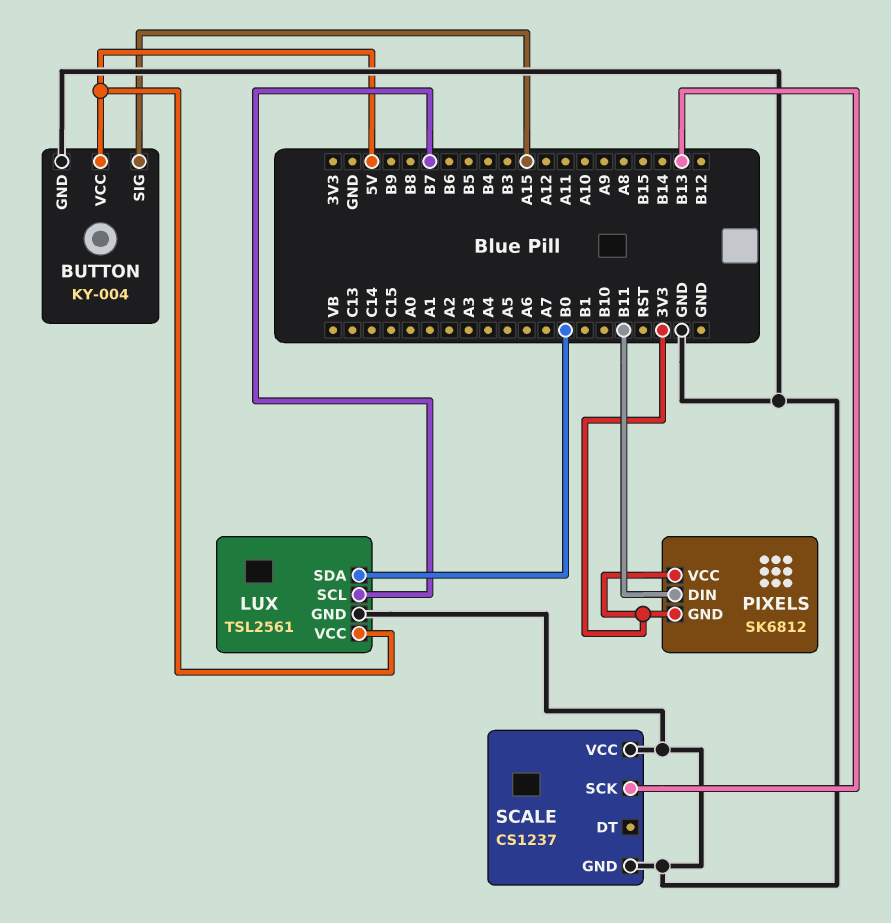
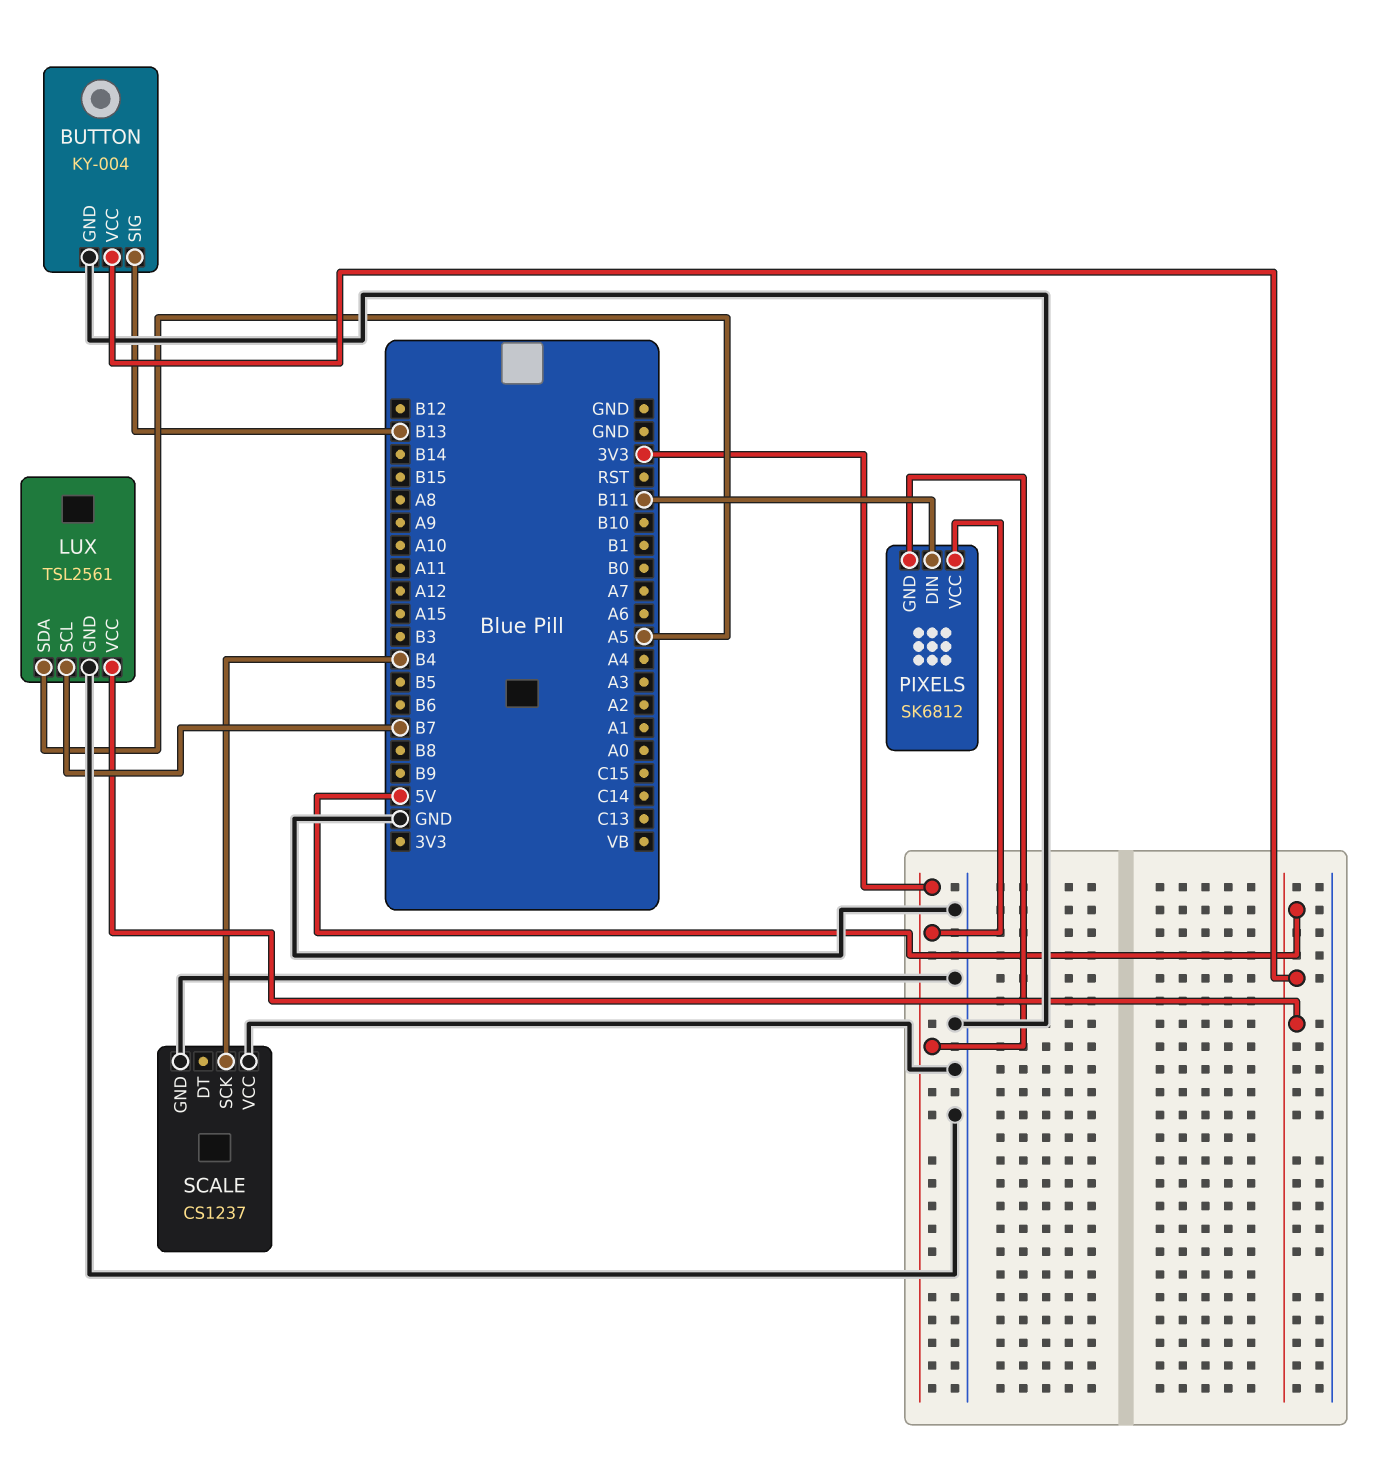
BUTTON pin SIG: A15 -> B13
LUX pin SDA: B0 -> A5
SCALE pin SCK: B13 -> B4

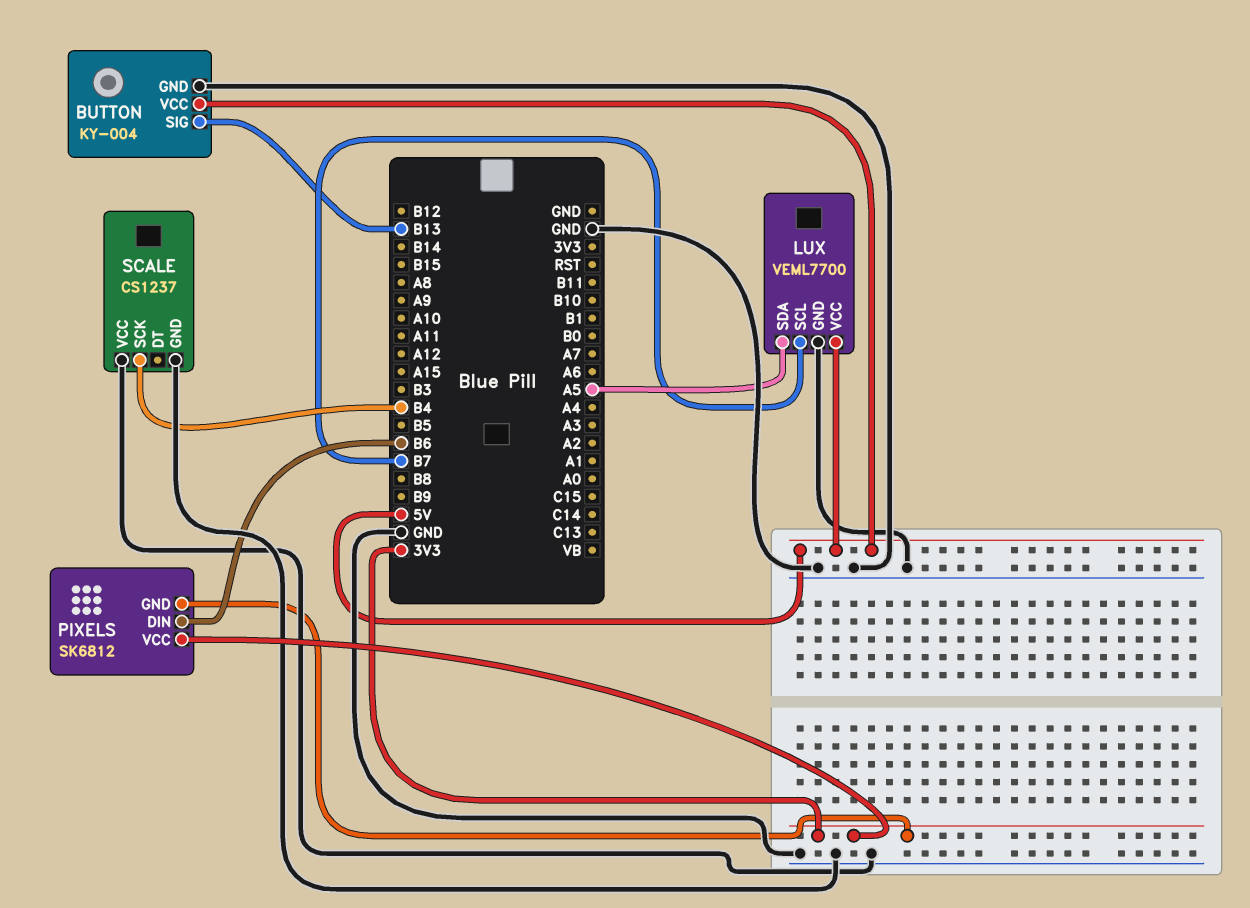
LUX: TSL2561 -> VEML7700
PIXELS pin DIN: B11 -> B6

